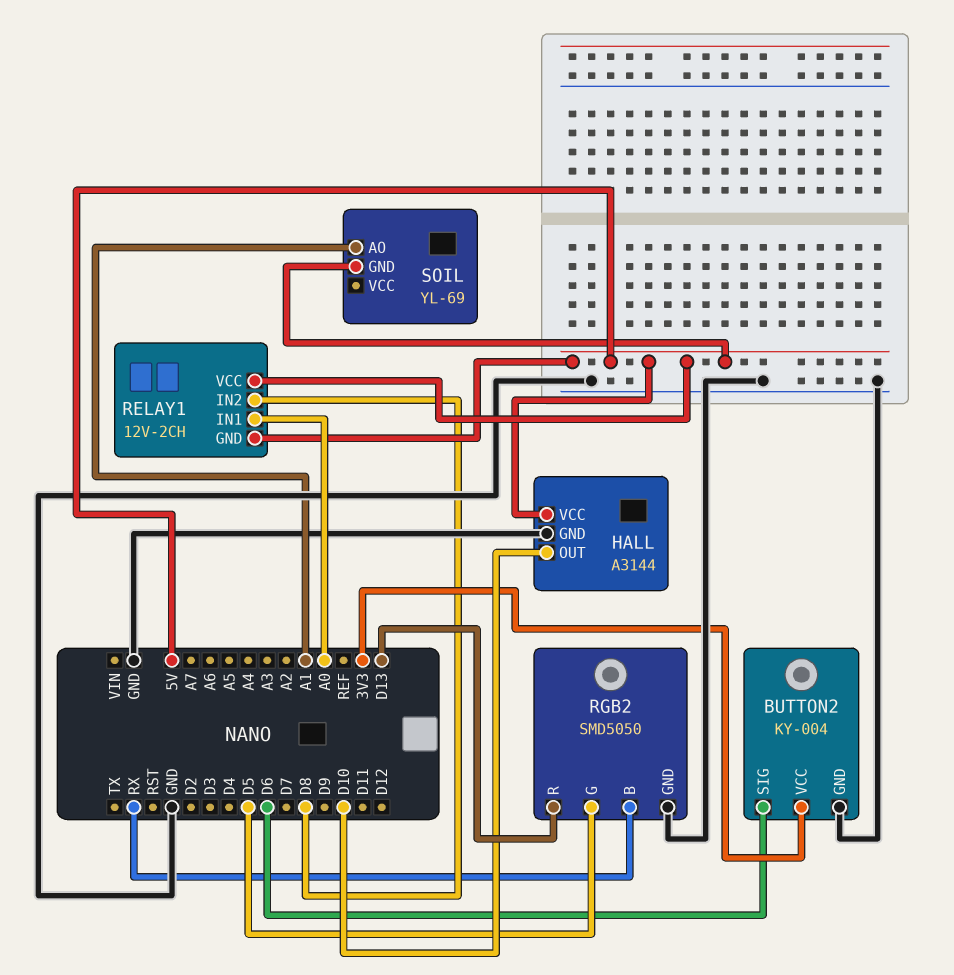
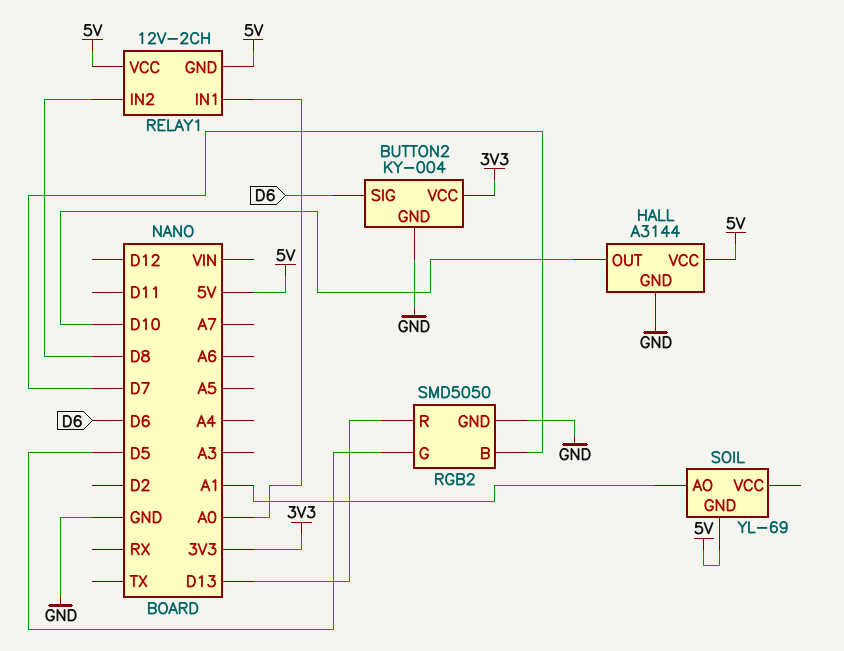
RGB2 pin B: RX -> D7

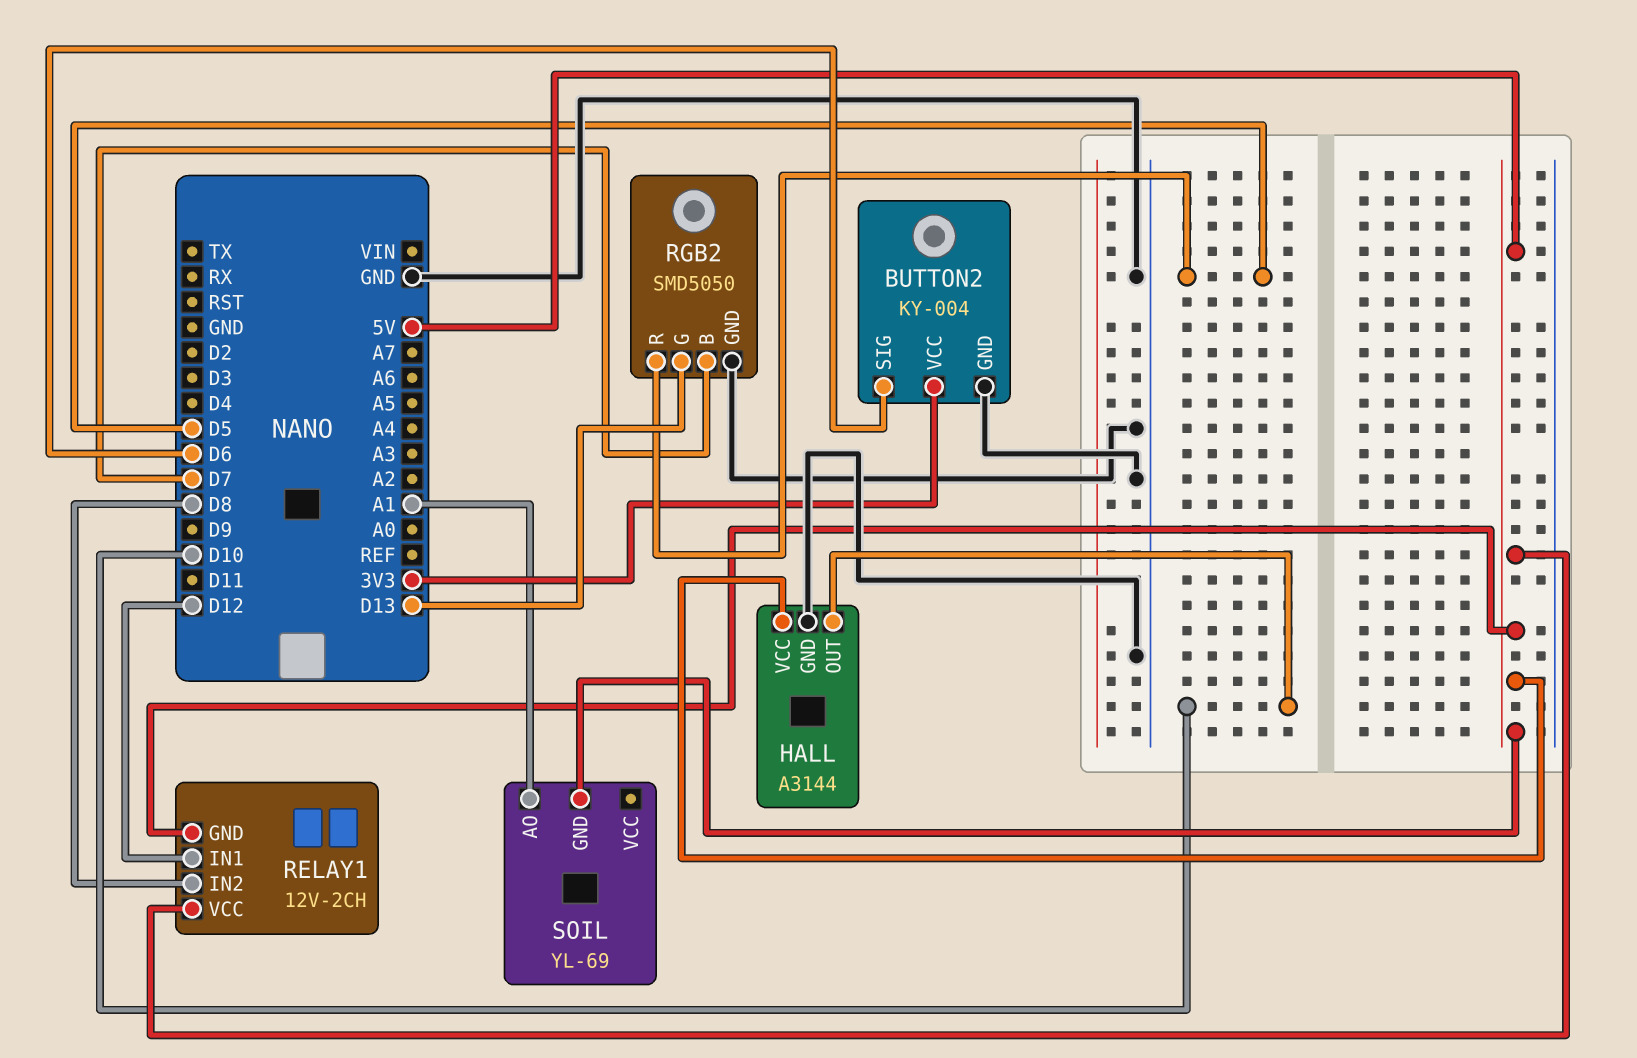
RELAY1 pin IN1: A0 -> D12
RGB2 pin G: D5 -> D13
RGB2 pin R: D13 -> D5

